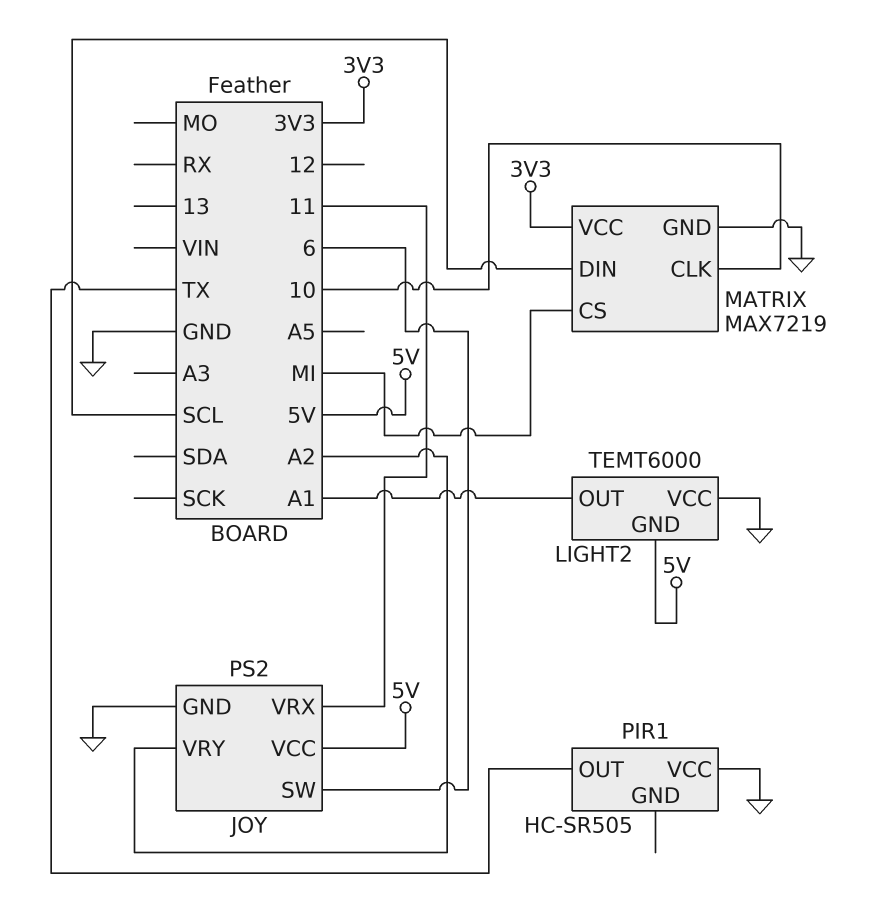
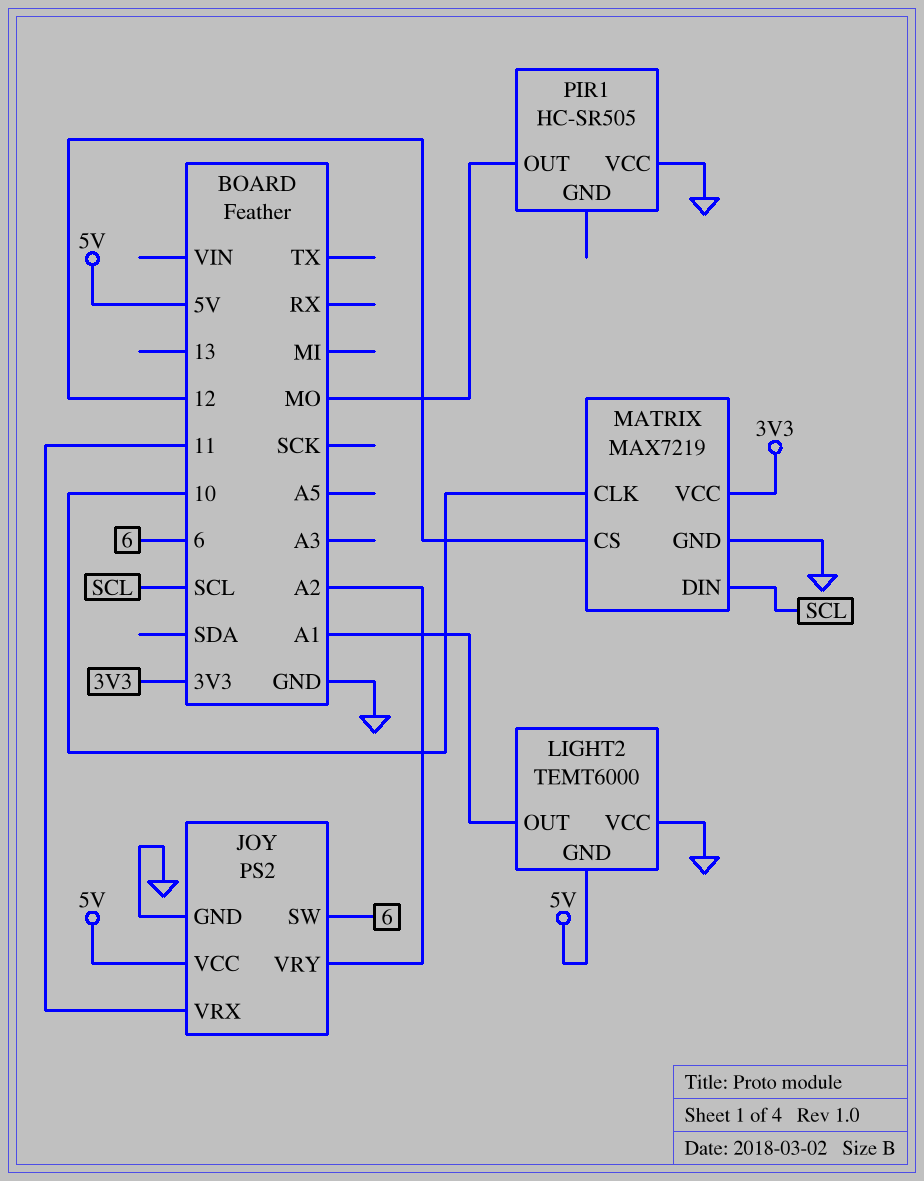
MATRIX pin CS: MI -> 12
PIR1 pin OUT: TX -> MO

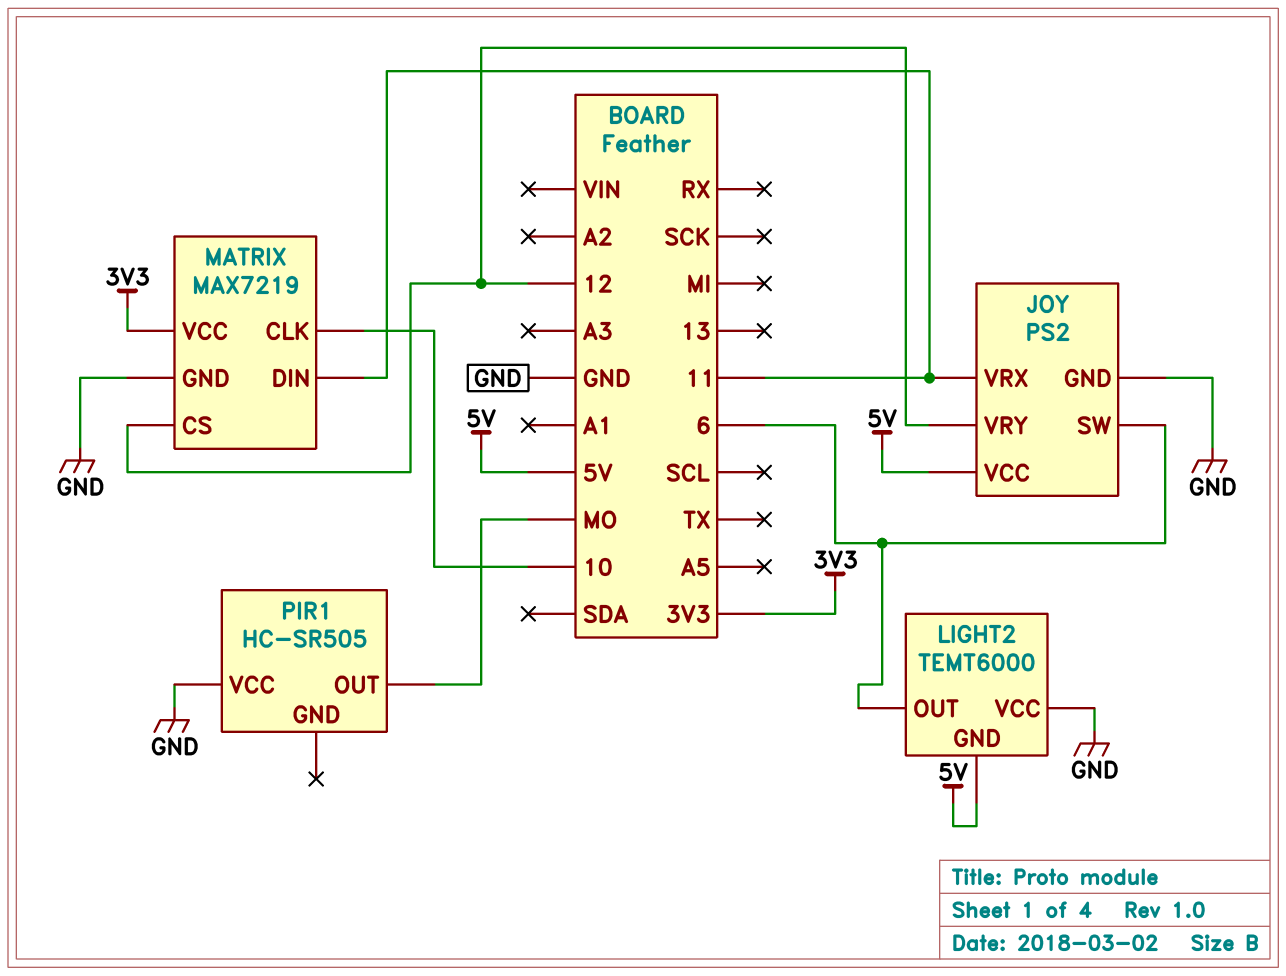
JOY pin VRY: A2 -> 12
LIGHT2 pin OUT: A1 -> 6
MATRIX pin DIN: SCL -> 11

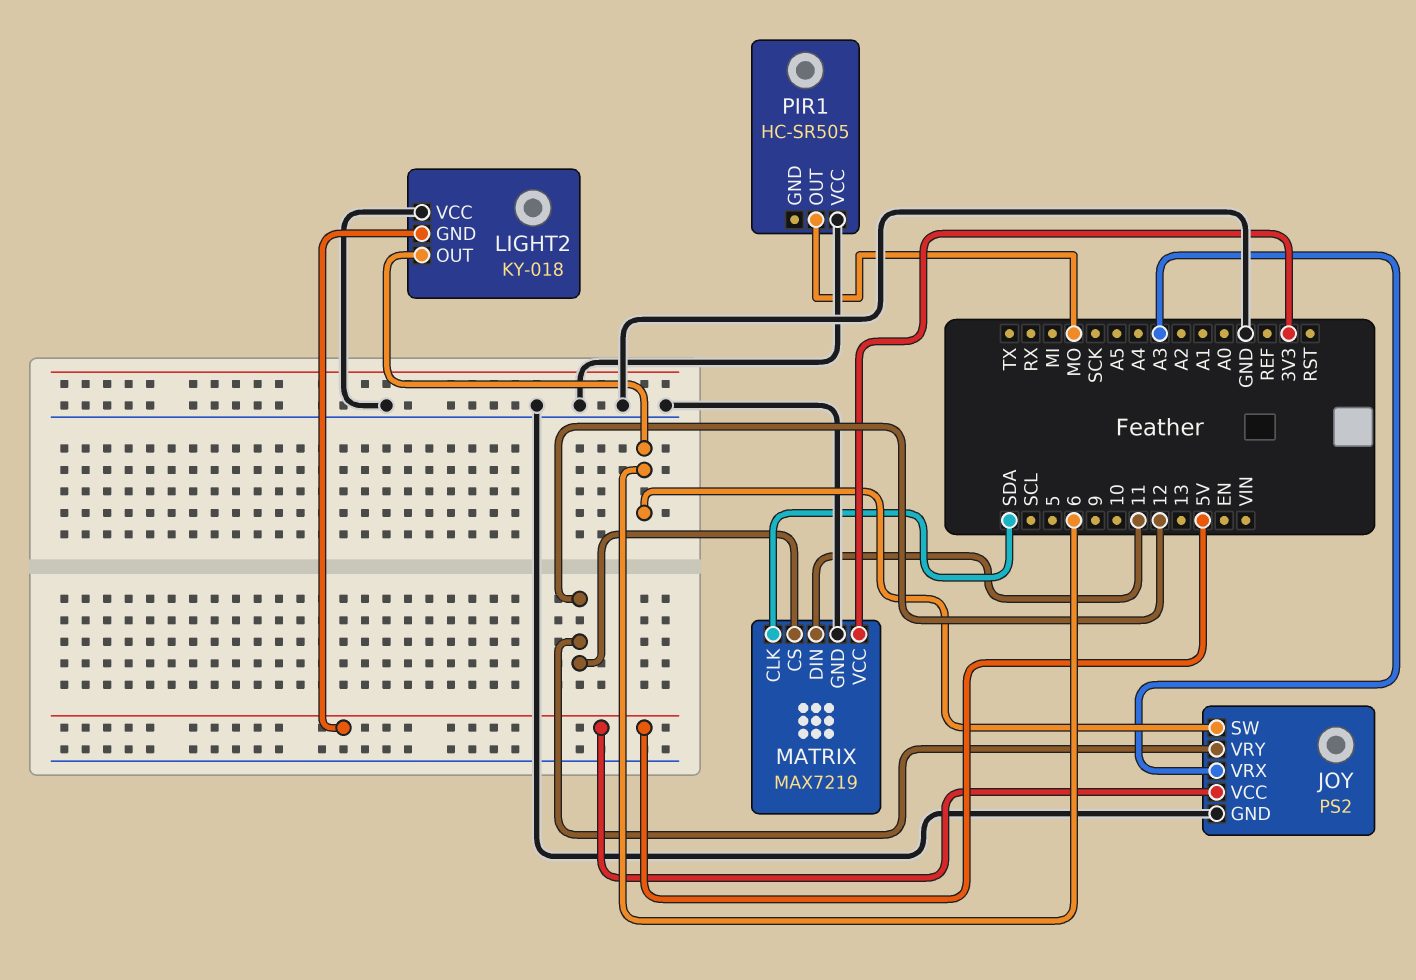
JOY pin VRX: 11 -> A3
LIGHT2: TEMT6000 -> KY-018
MATRIX pin CLK: 10 -> SDA

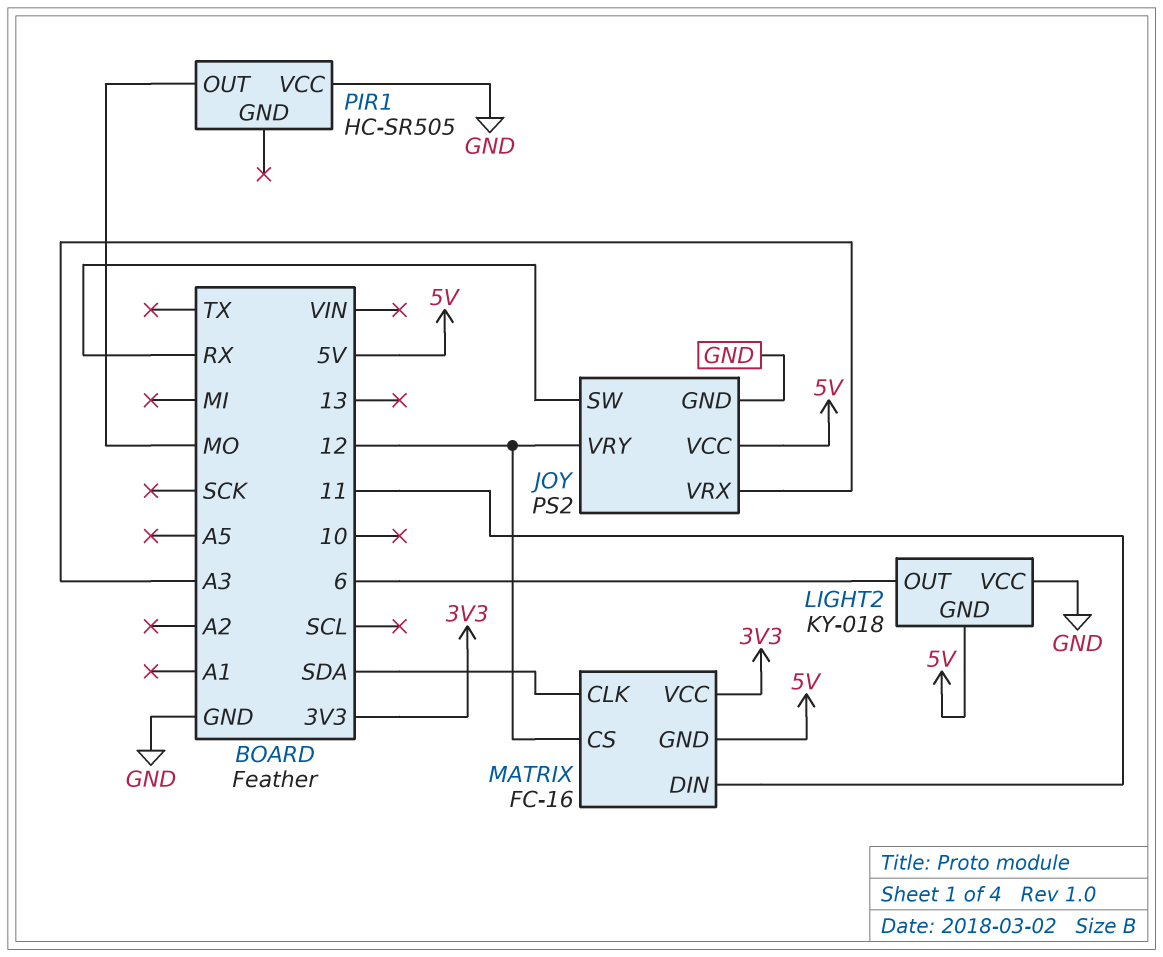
JOY pin SW: 6 -> RX
MATRIX: MAX7219 -> FC-16
MATRIX pin GND: GND -> 5V

